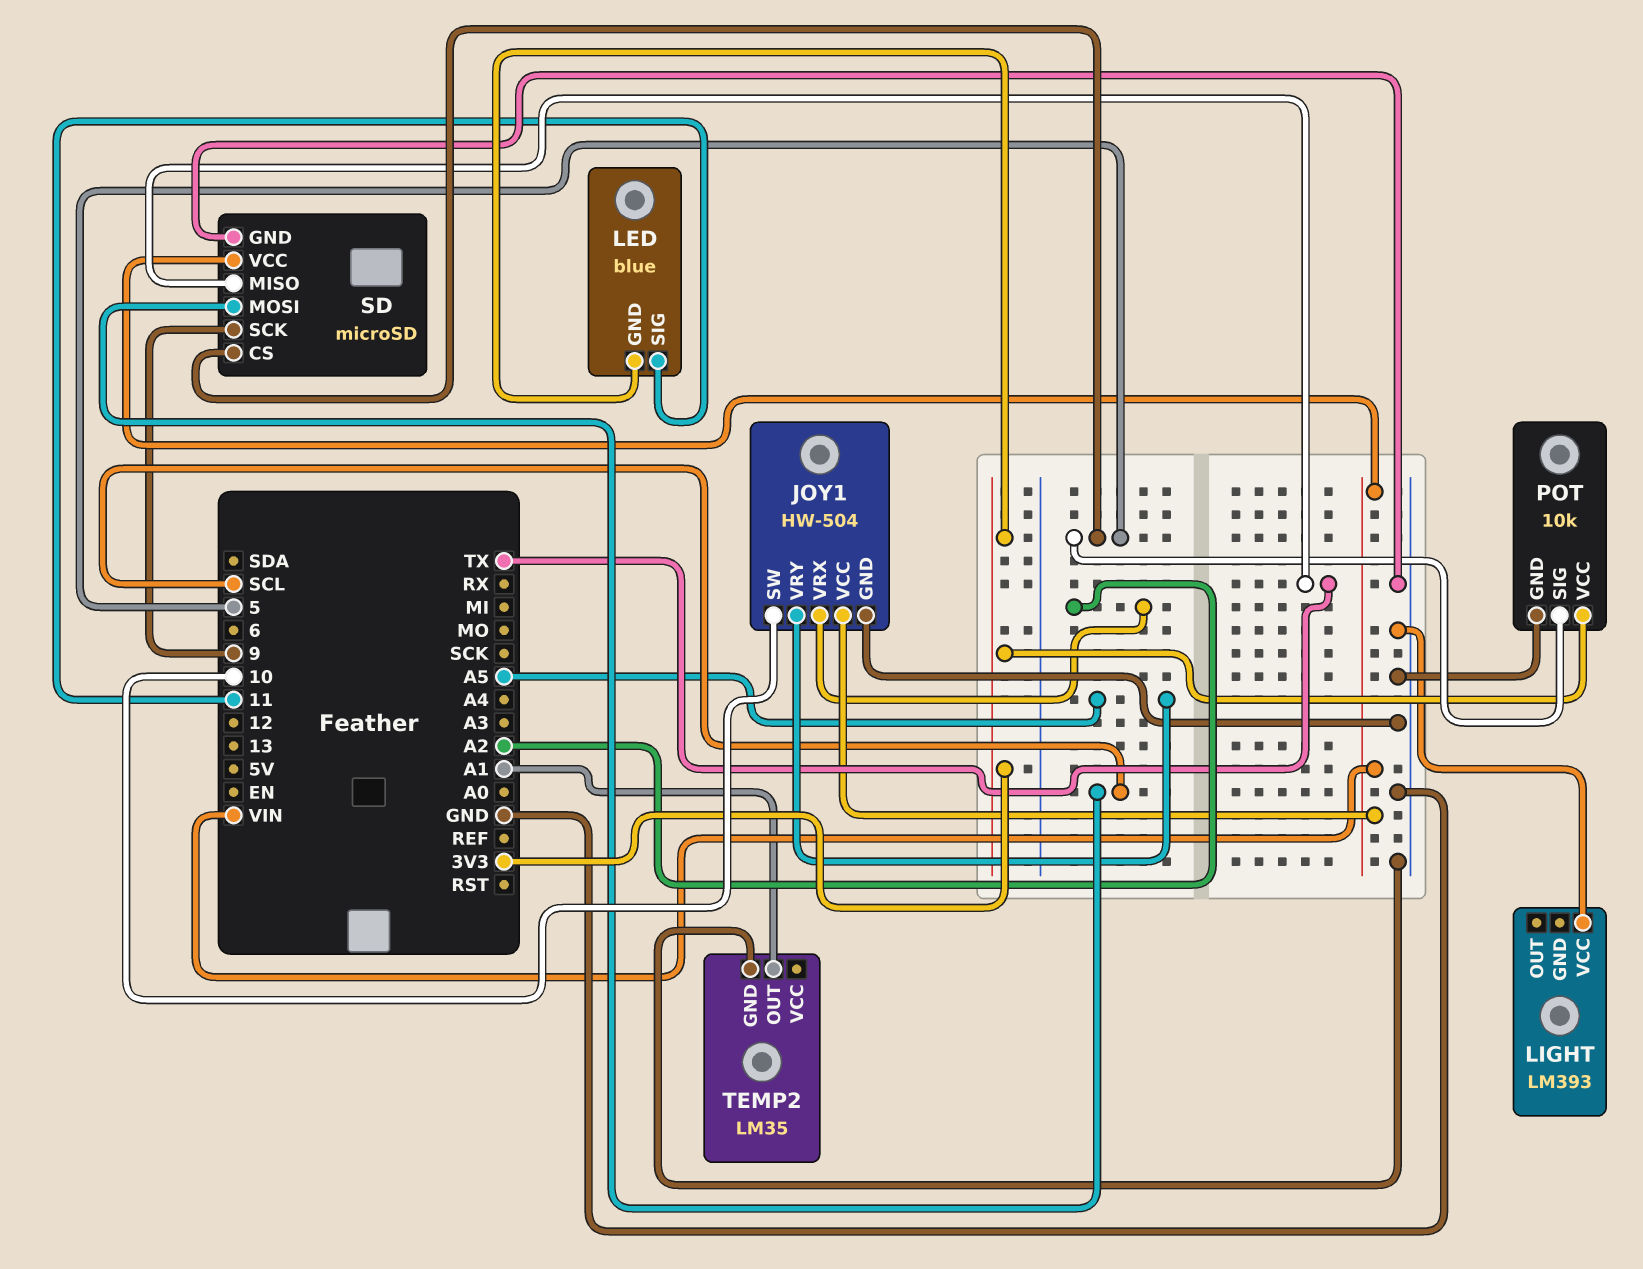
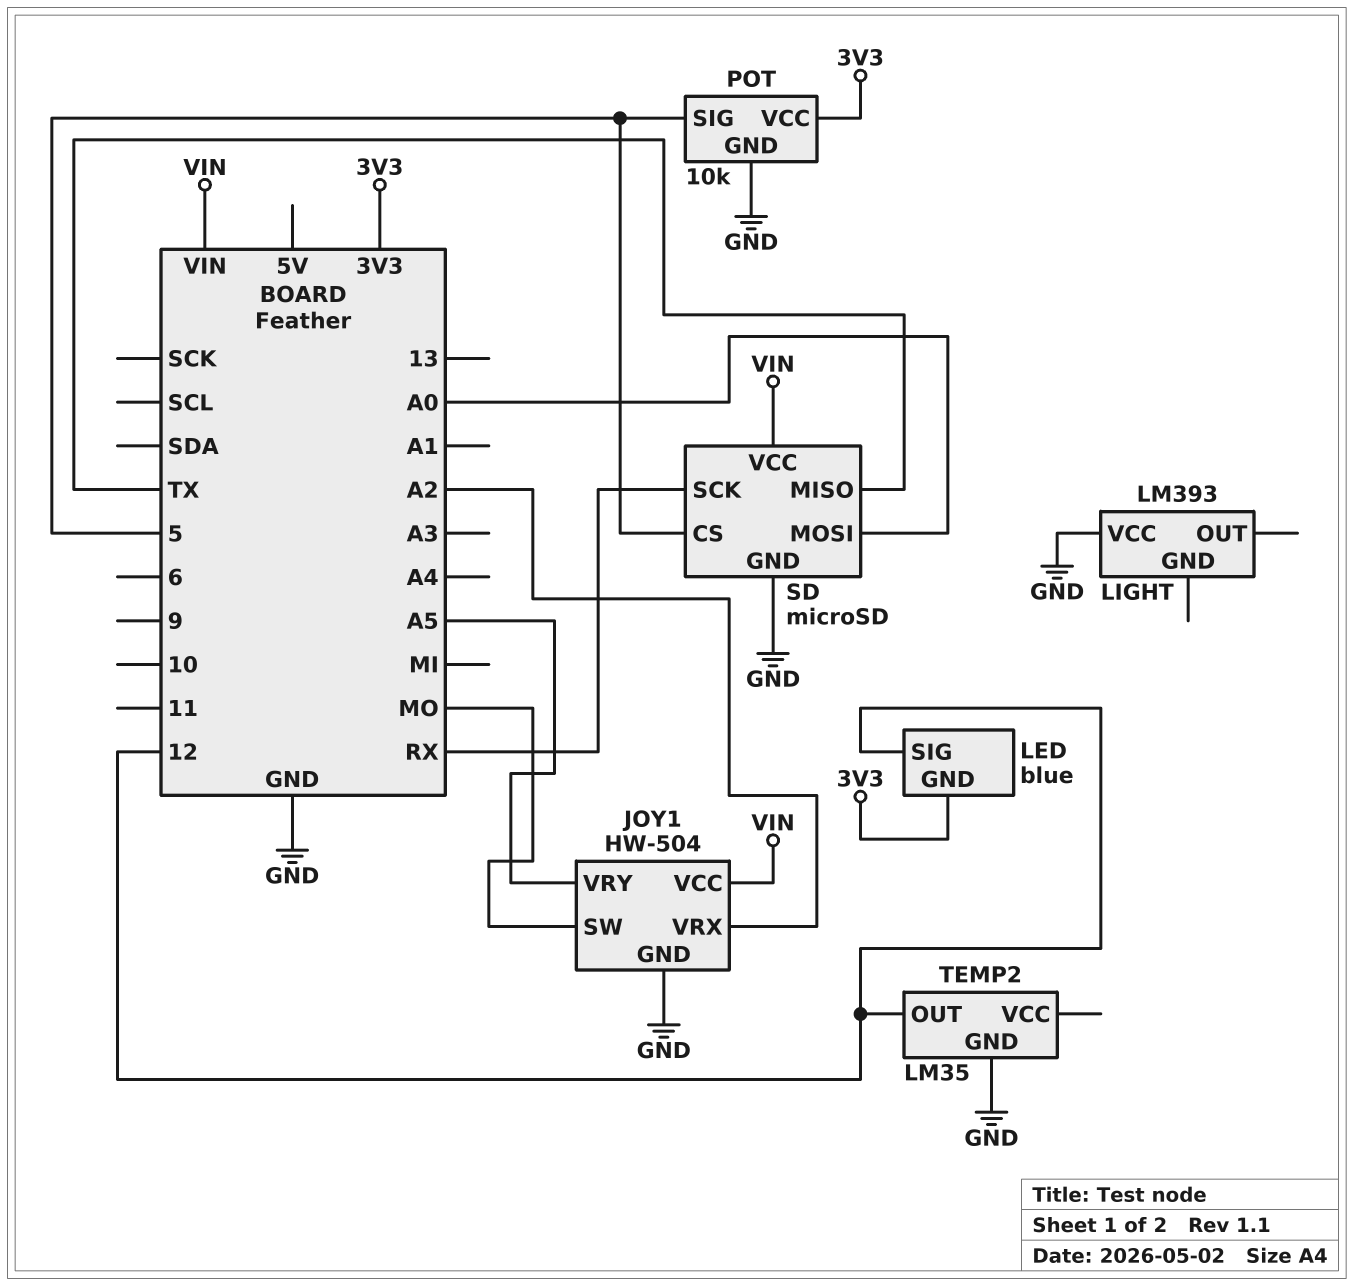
JOY1 pin SW: 10 -> MO
LED pin SIG: 11 -> 12
SD pin MOSI: SCL -> A0
SD pin SCK: 9 -> RX
TEMP2 pin OUT: A1 -> 12

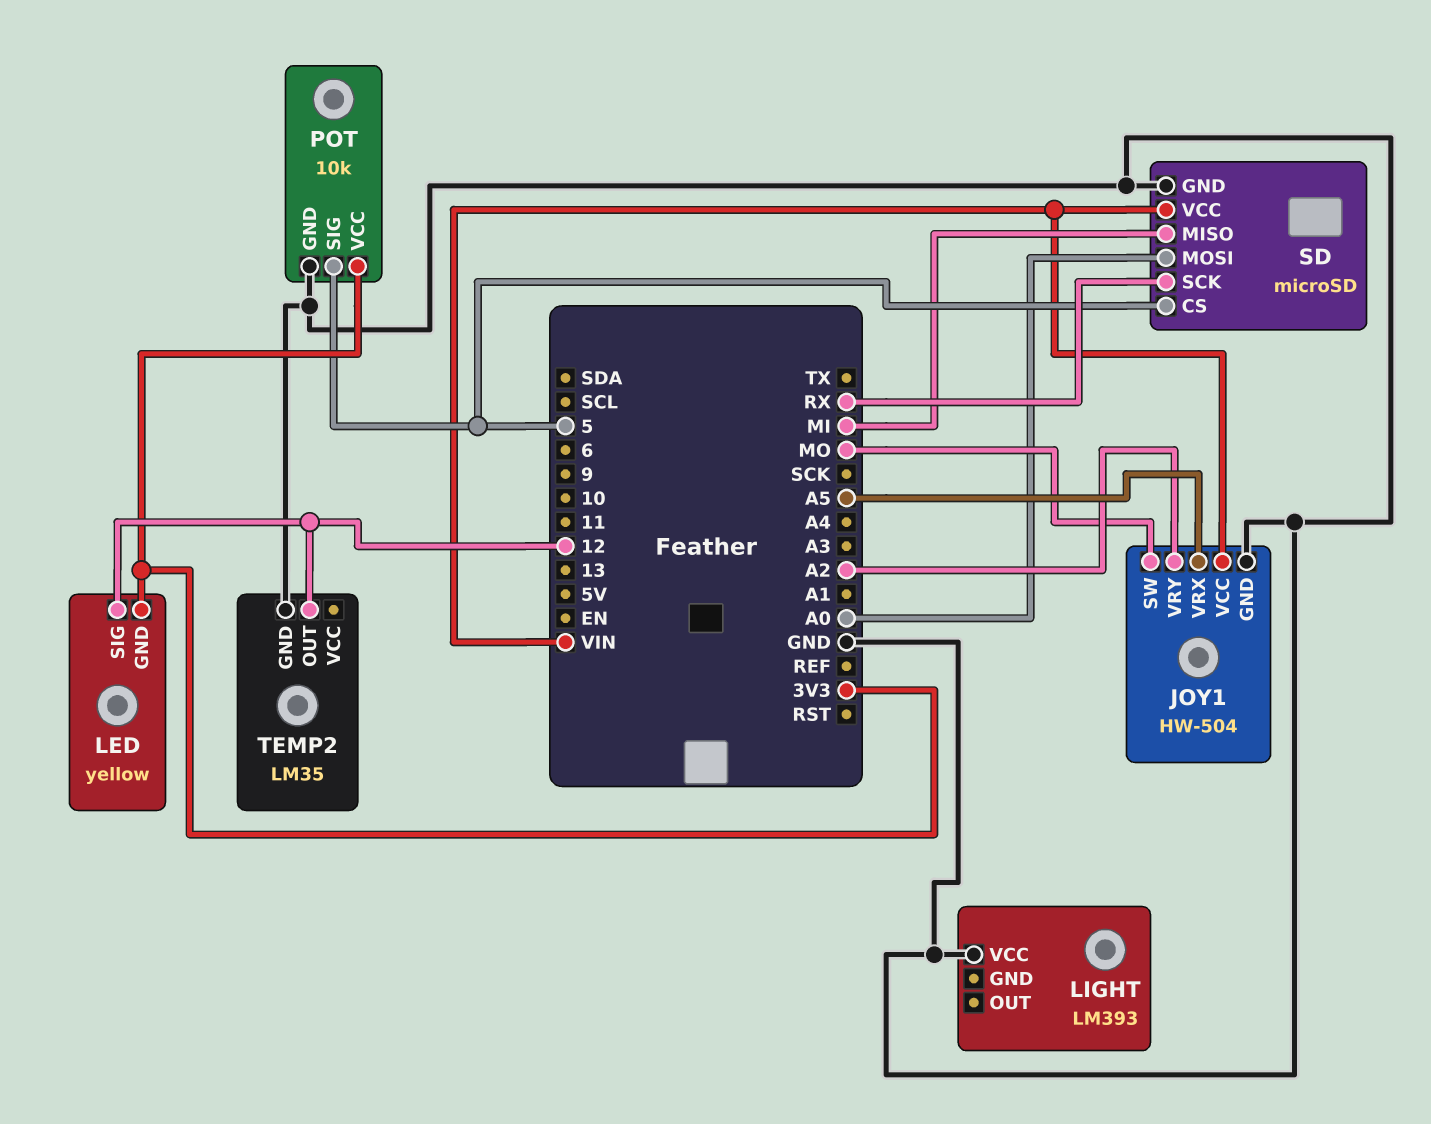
JOY1 pin VRX: A2 -> A5
JOY1 pin VRY: A5 -> A2
LED: blue -> yellow
SD pin MISO: TX -> MI

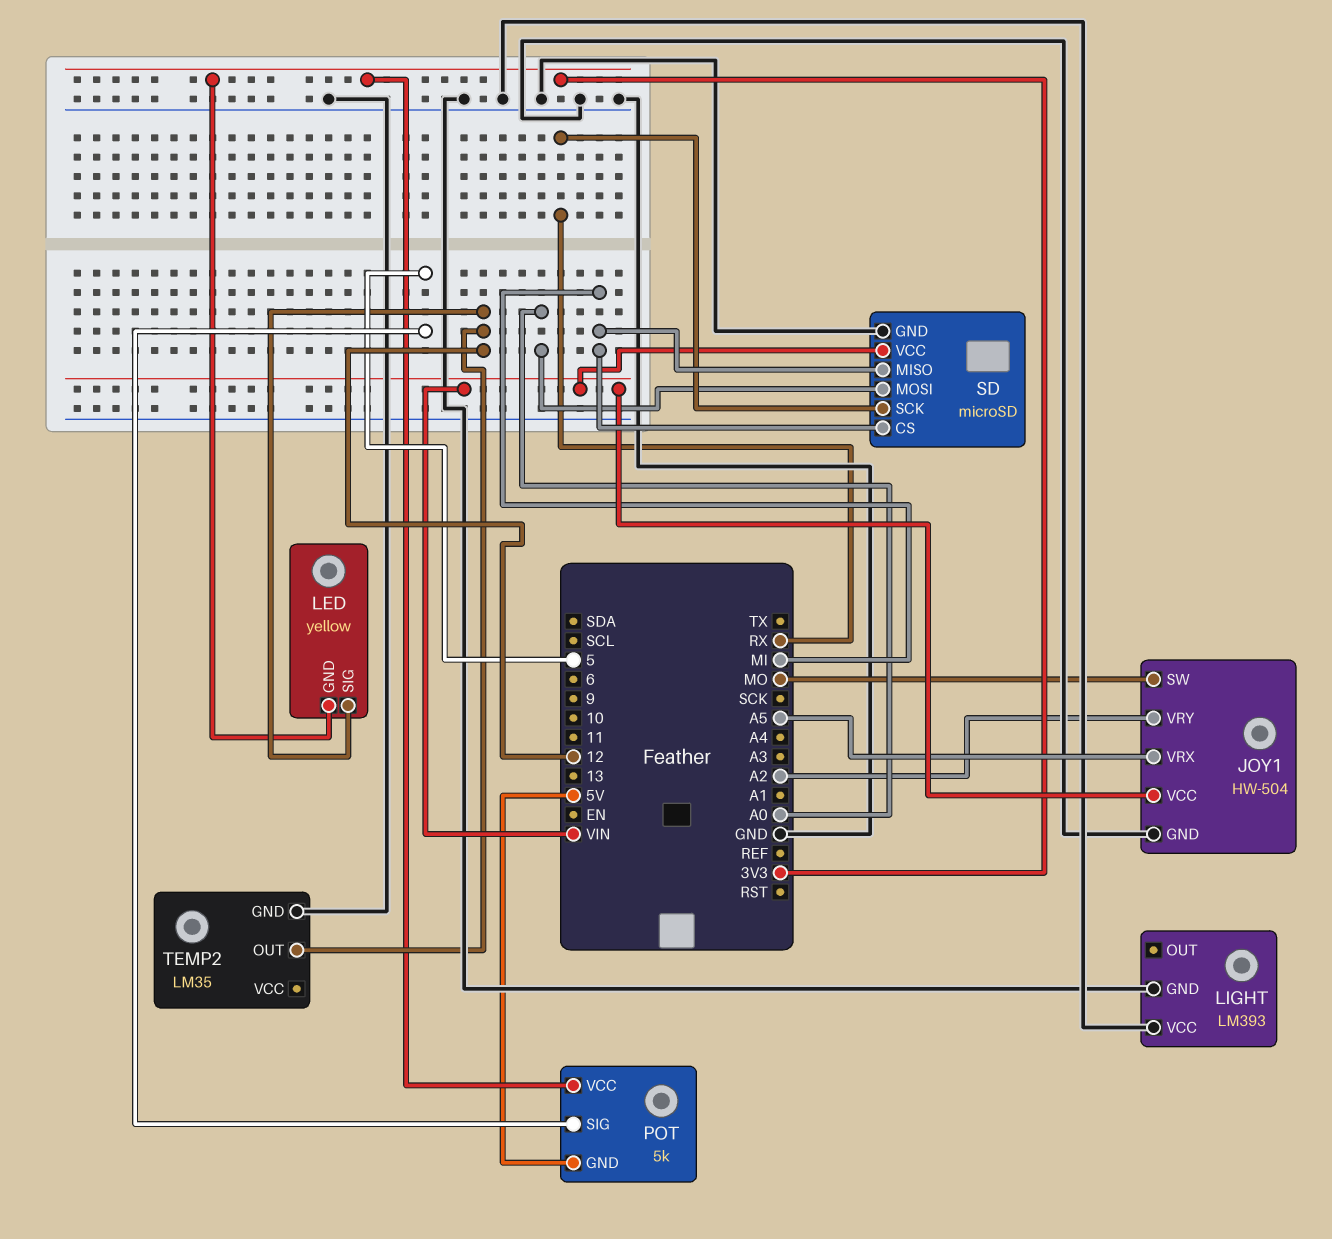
LIGHT pin GND: none -> GND
POT: 10k -> 5k
POT pin GND: GND -> 5V
SD pin CS: 5 -> MI

